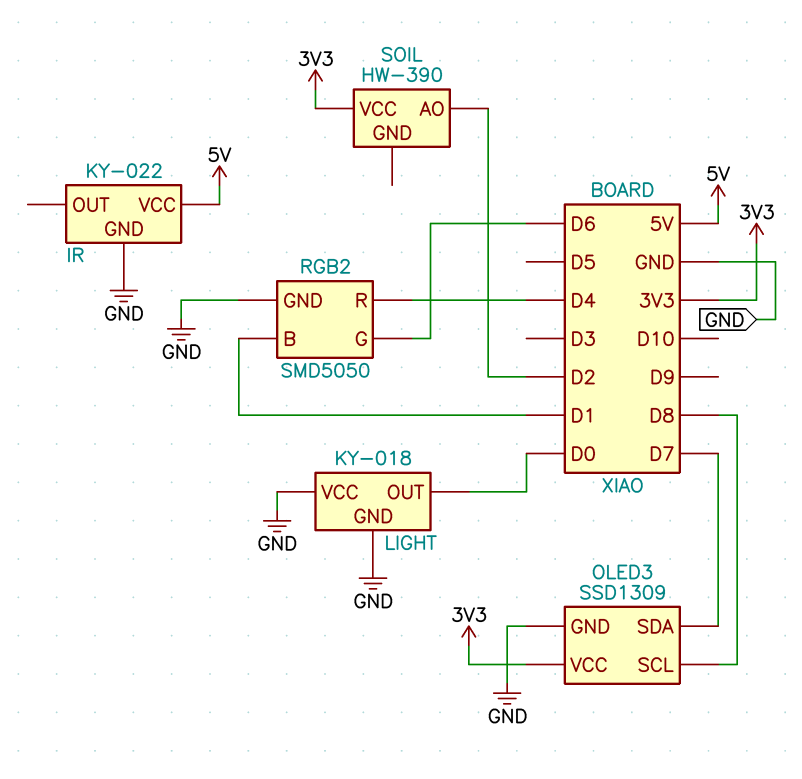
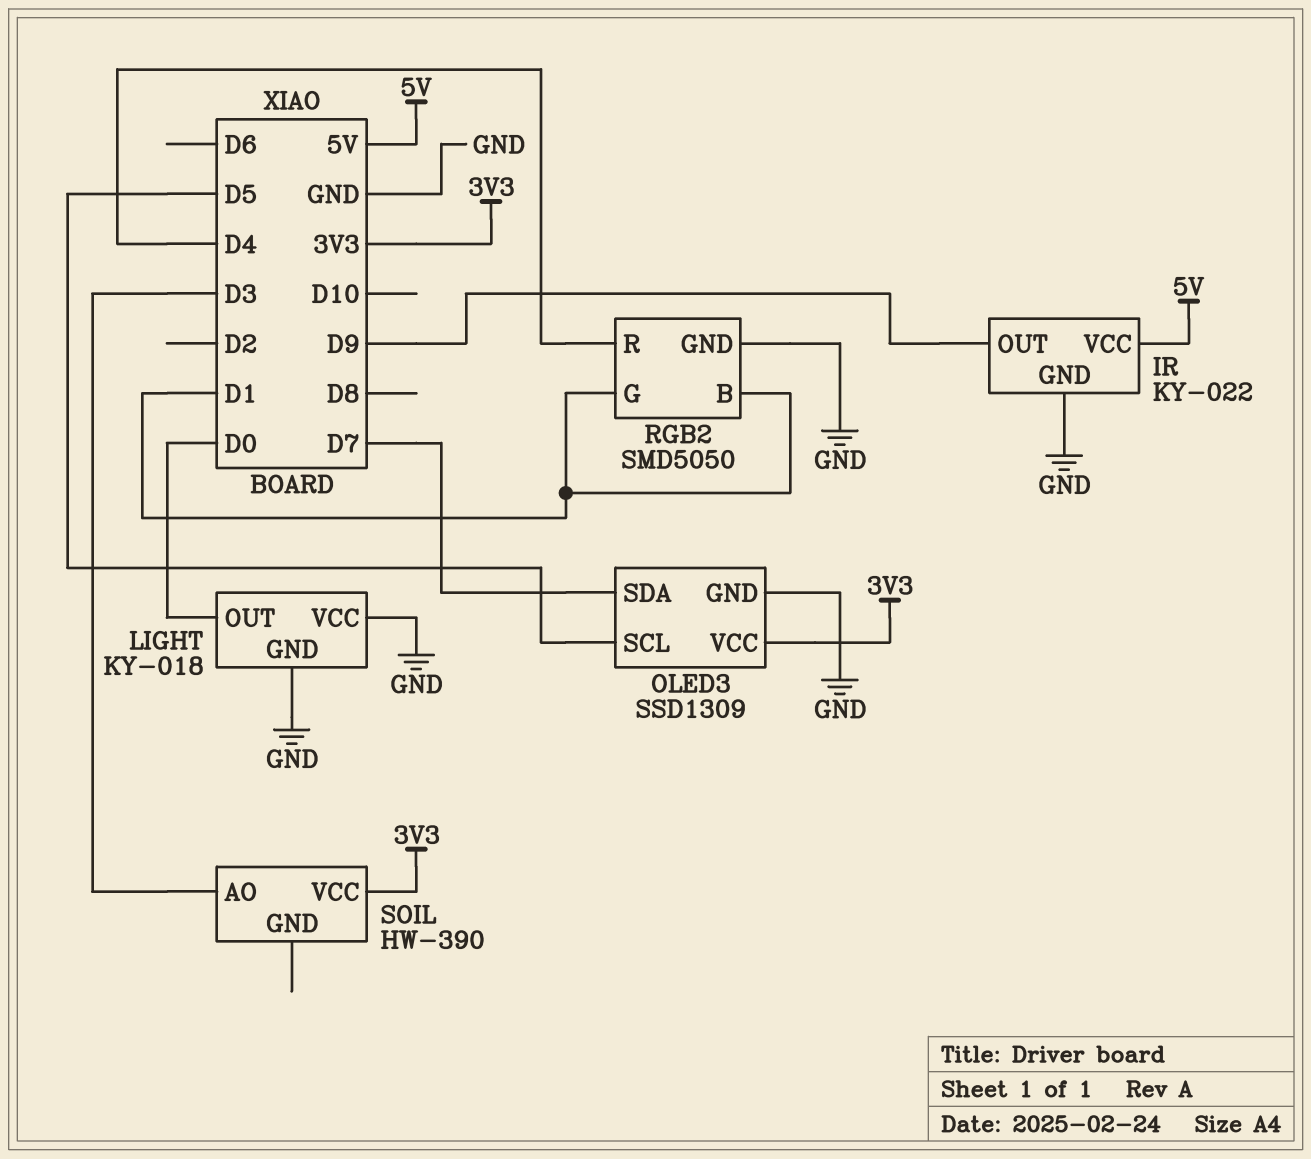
IR pin OUT: none -> D9
OLED3 pin SCL: D8 -> D5
RGB2 pin G: D6 -> D1
SOIL pin AO: D2 -> D3

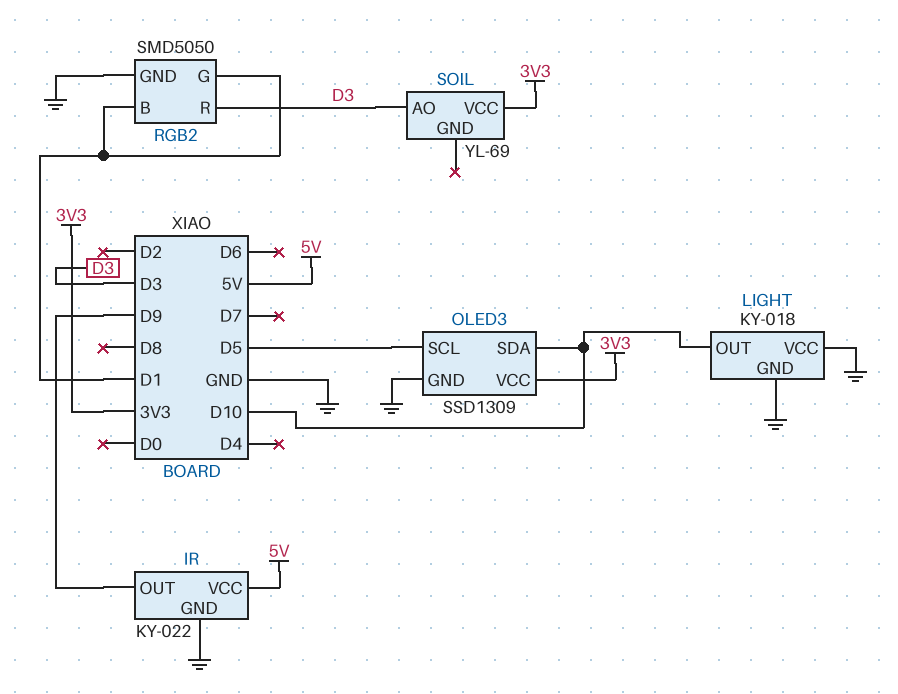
LIGHT pin OUT: D0 -> D10
OLED3 pin SDA: D7 -> D10
RGB2 pin R: D4 -> D3
SOIL: HW-390 -> YL-69

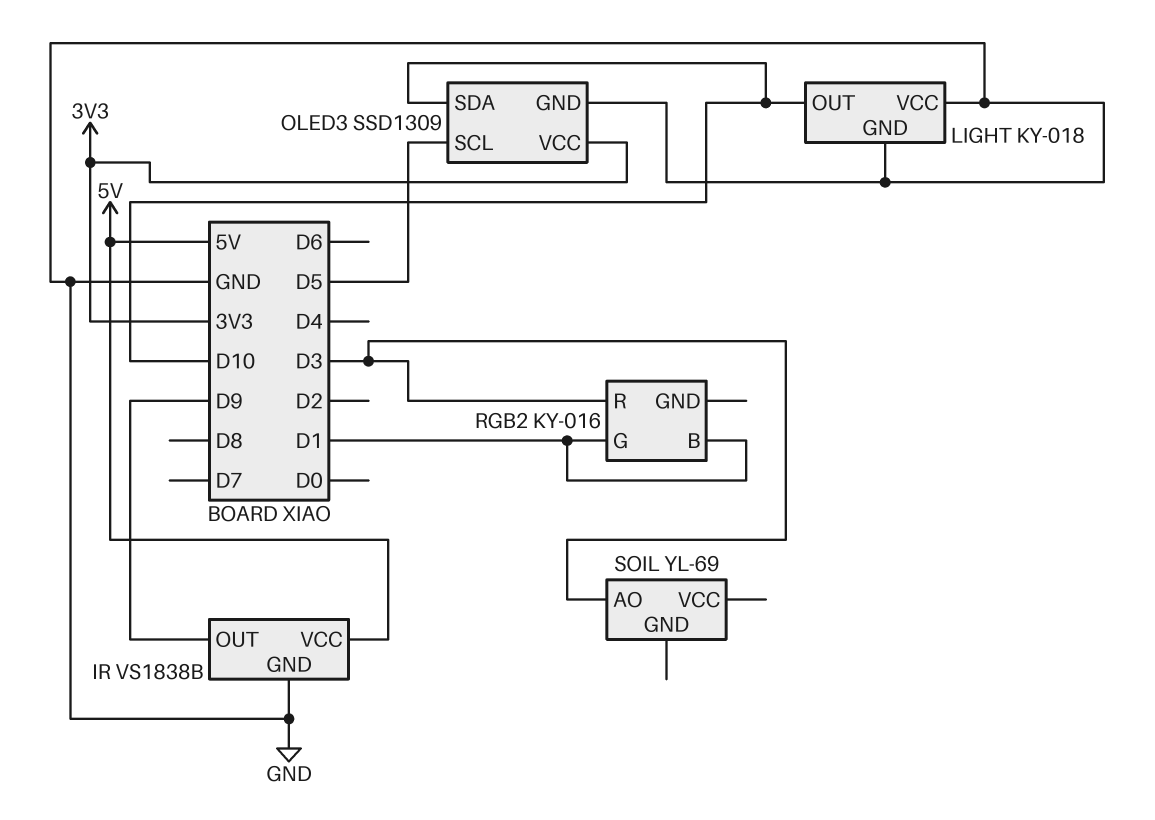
IR: KY-022 -> VS1838B
RGB2: SMD5050 -> KY-016
RGB2 pin GND: GND -> none
SOIL pin VCC: 3V3 -> none

